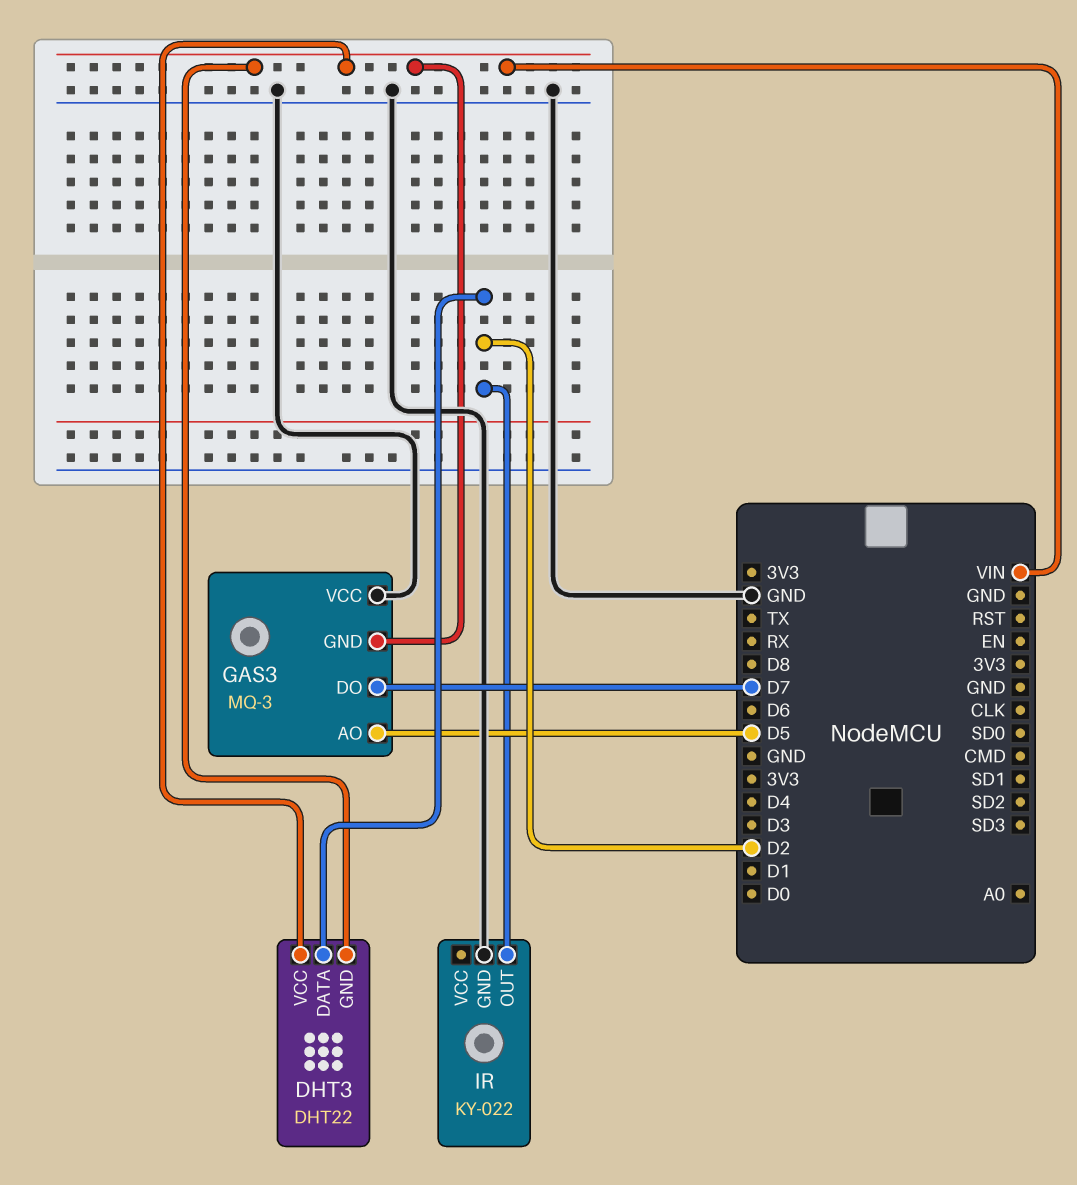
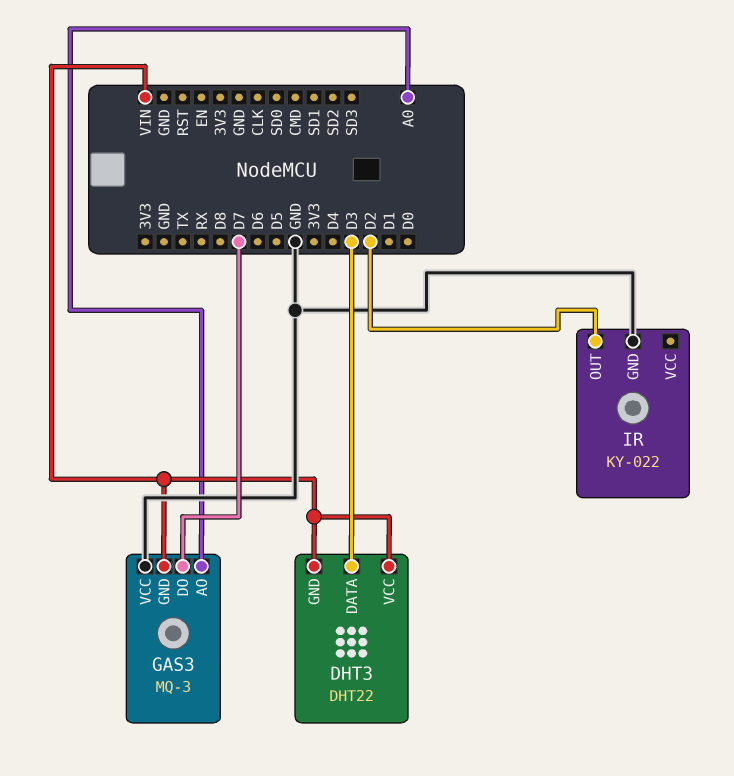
DHT3 pin DATA: D2 -> D3
GAS3 pin AO: D5 -> A0

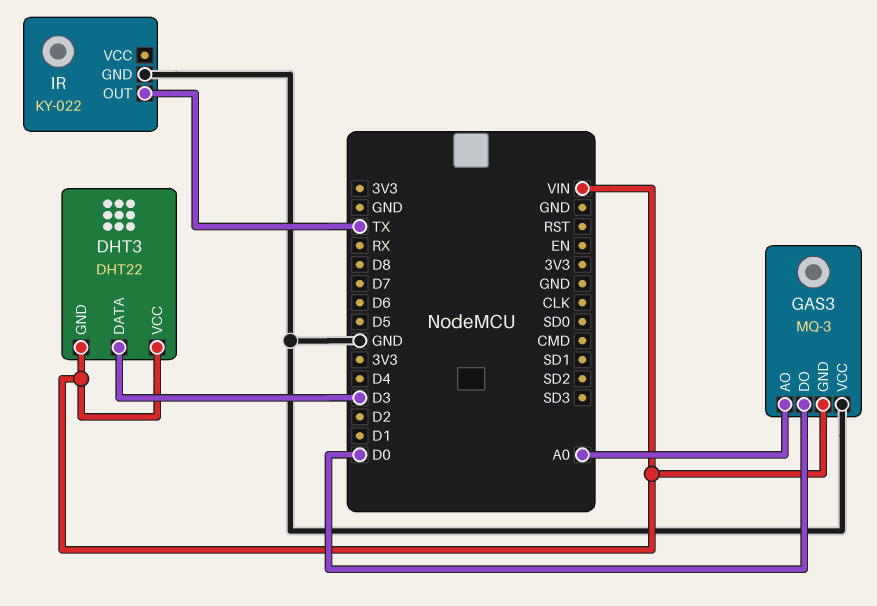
GAS3 pin DO: D7 -> D0
IR pin OUT: D2 -> TX

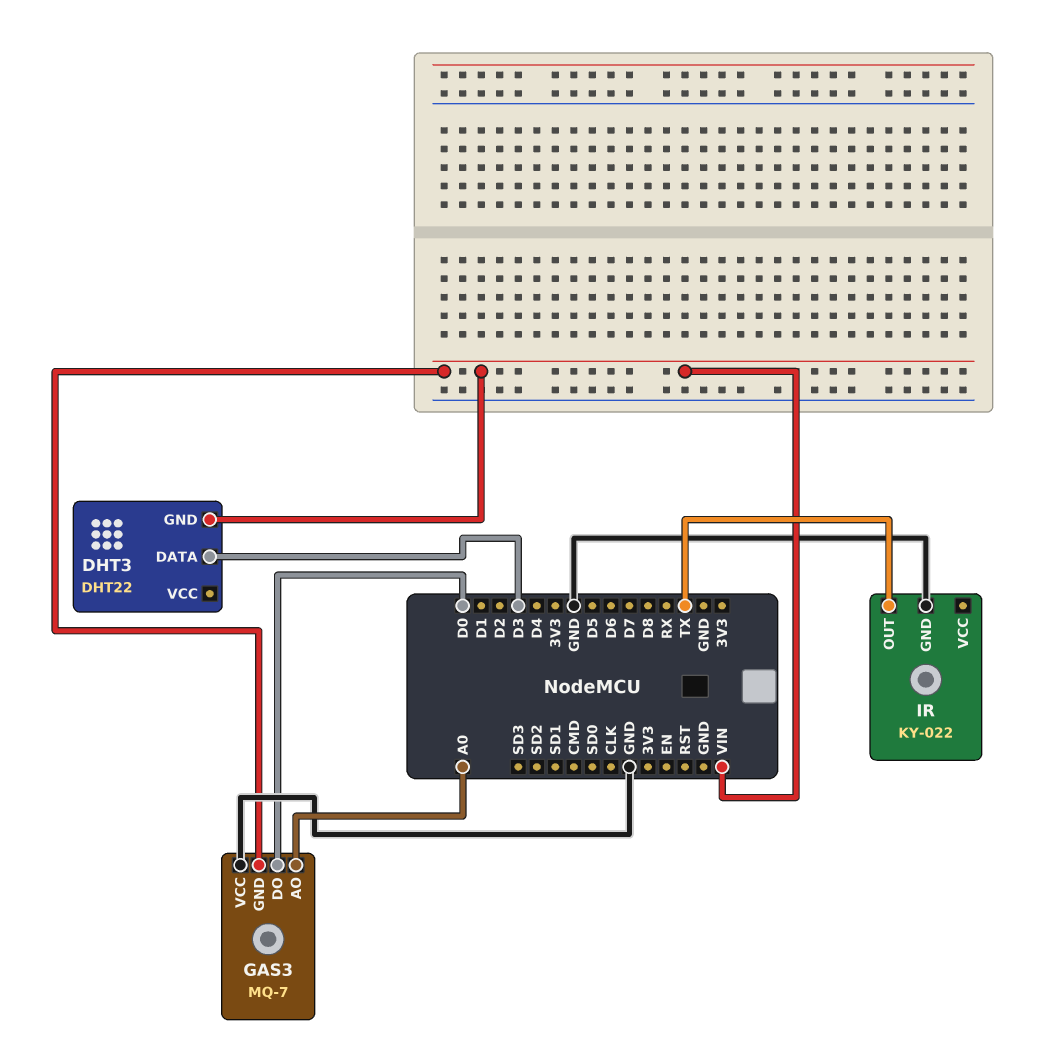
DHT3 pin VCC: VIN -> none
GAS3: MQ-3 -> MQ-7

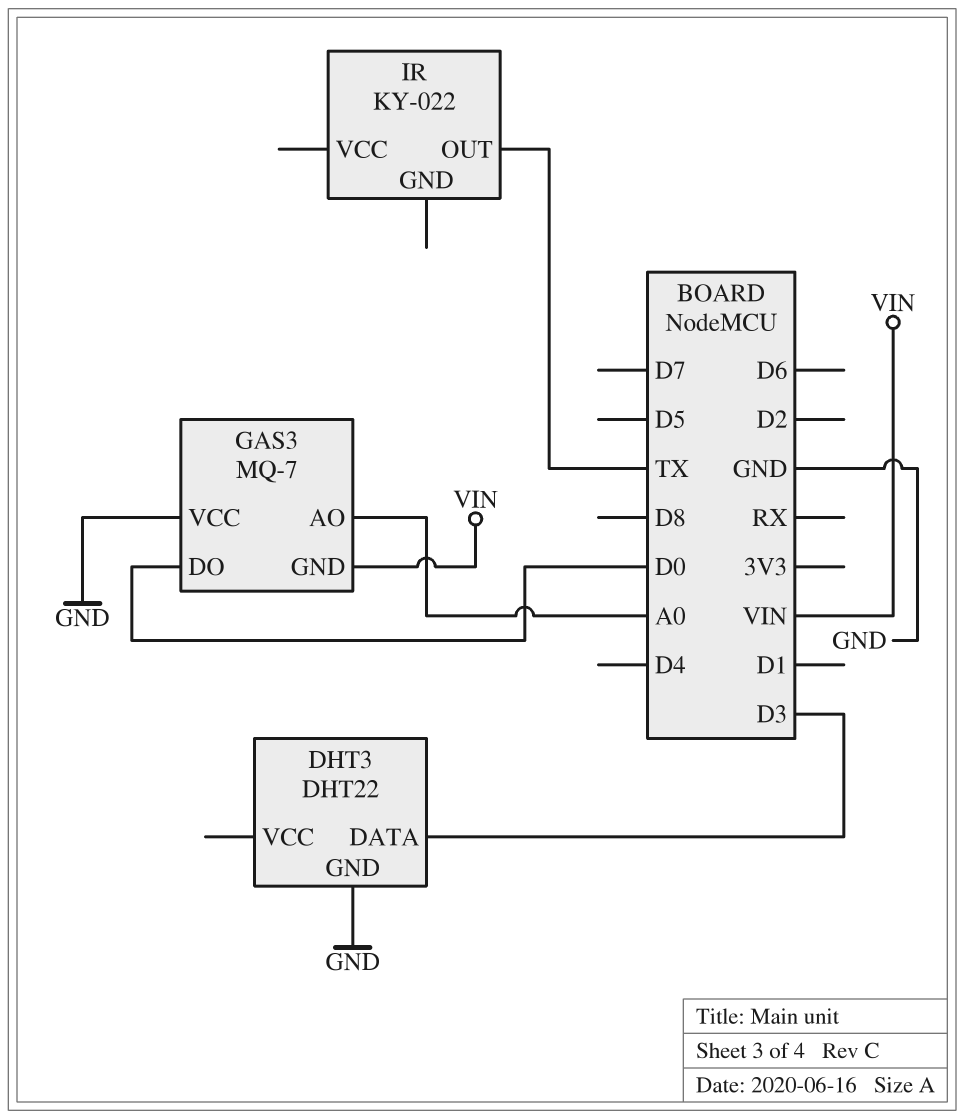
DHT3 pin GND: VIN -> GND
IR pin GND: GND -> none

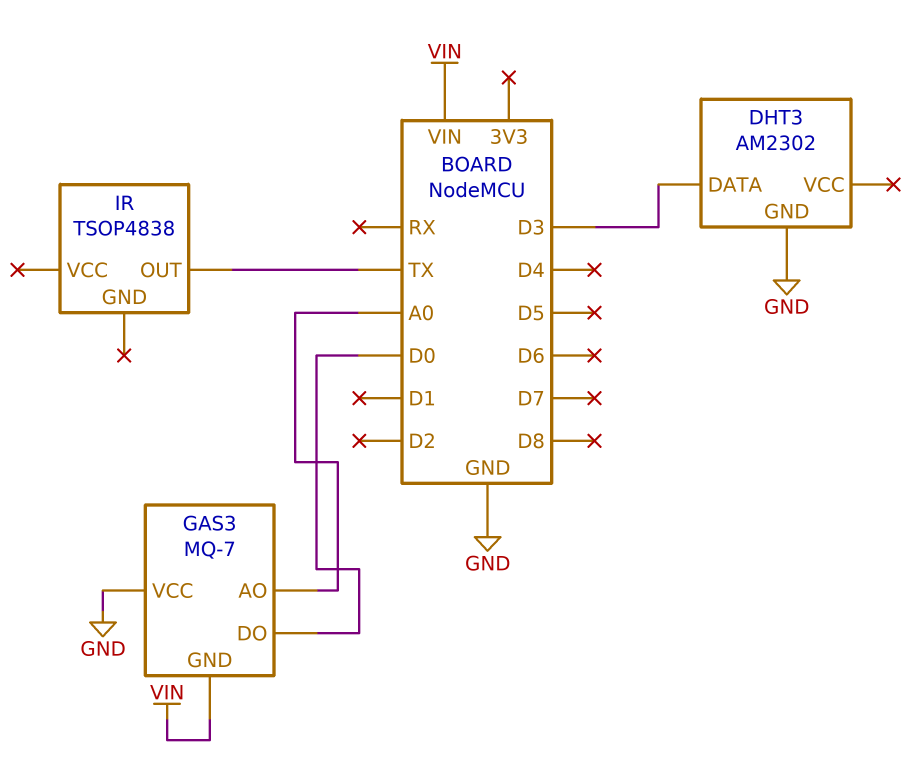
DHT3: DHT22 -> AM2302
IR: KY-022 -> TSOP4838

